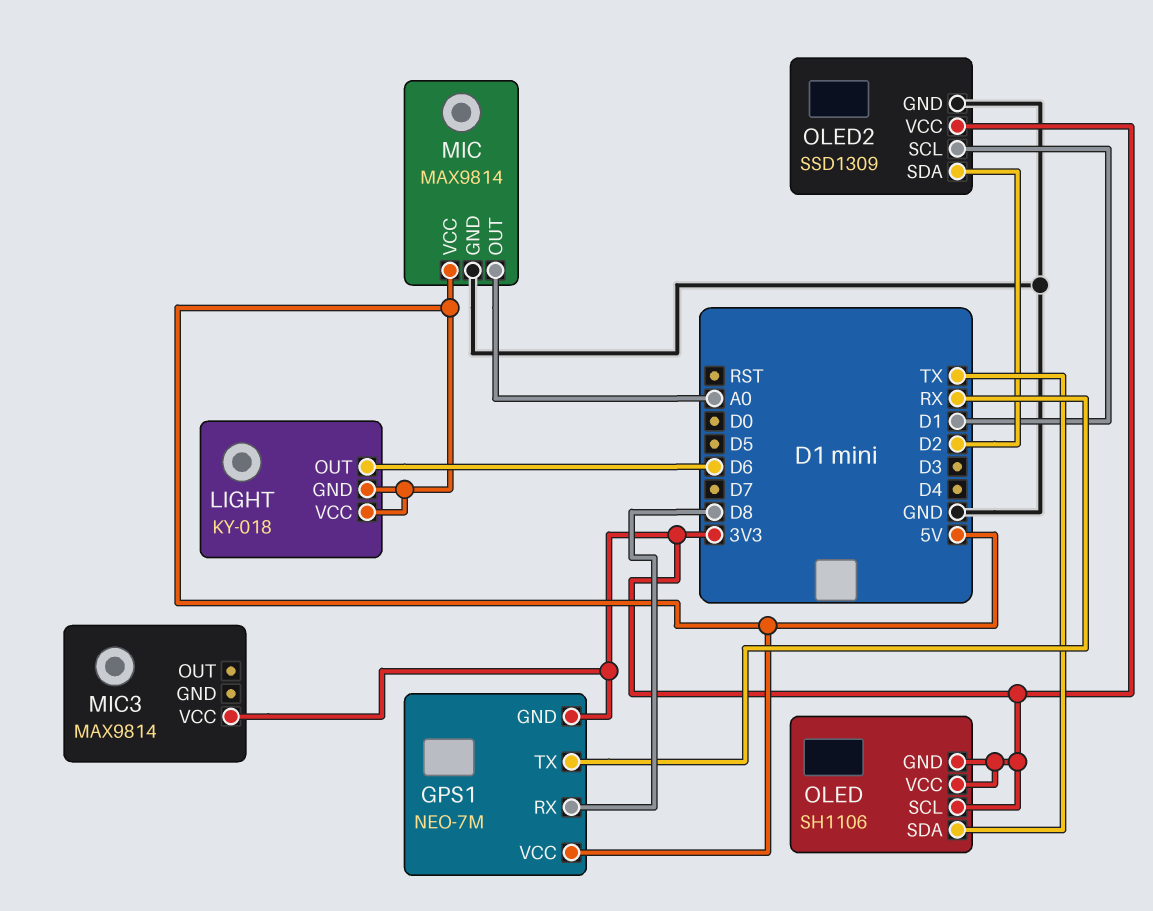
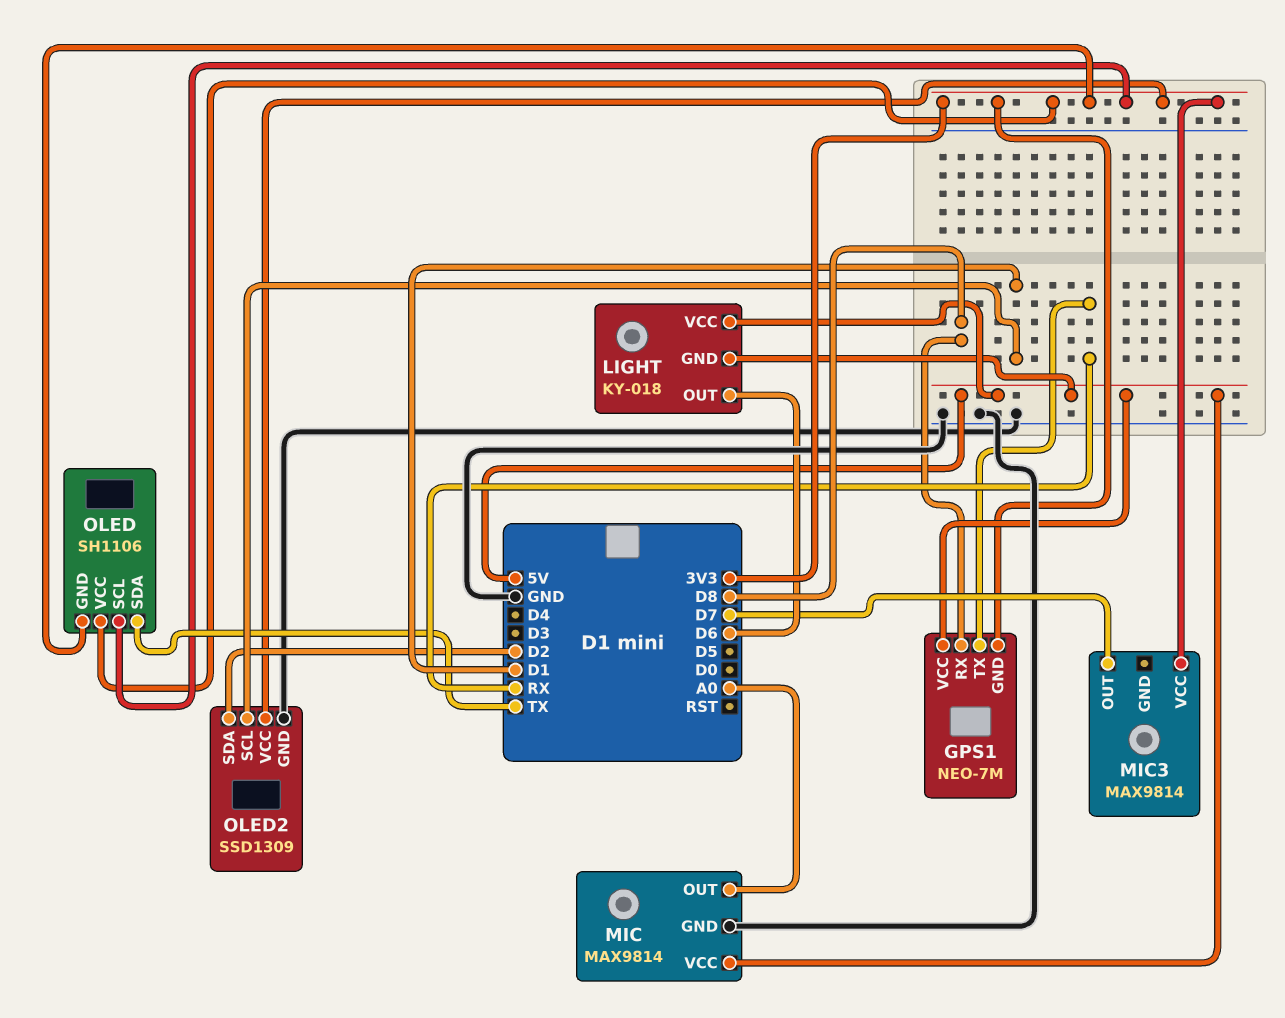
MIC3 pin OUT: none -> D7

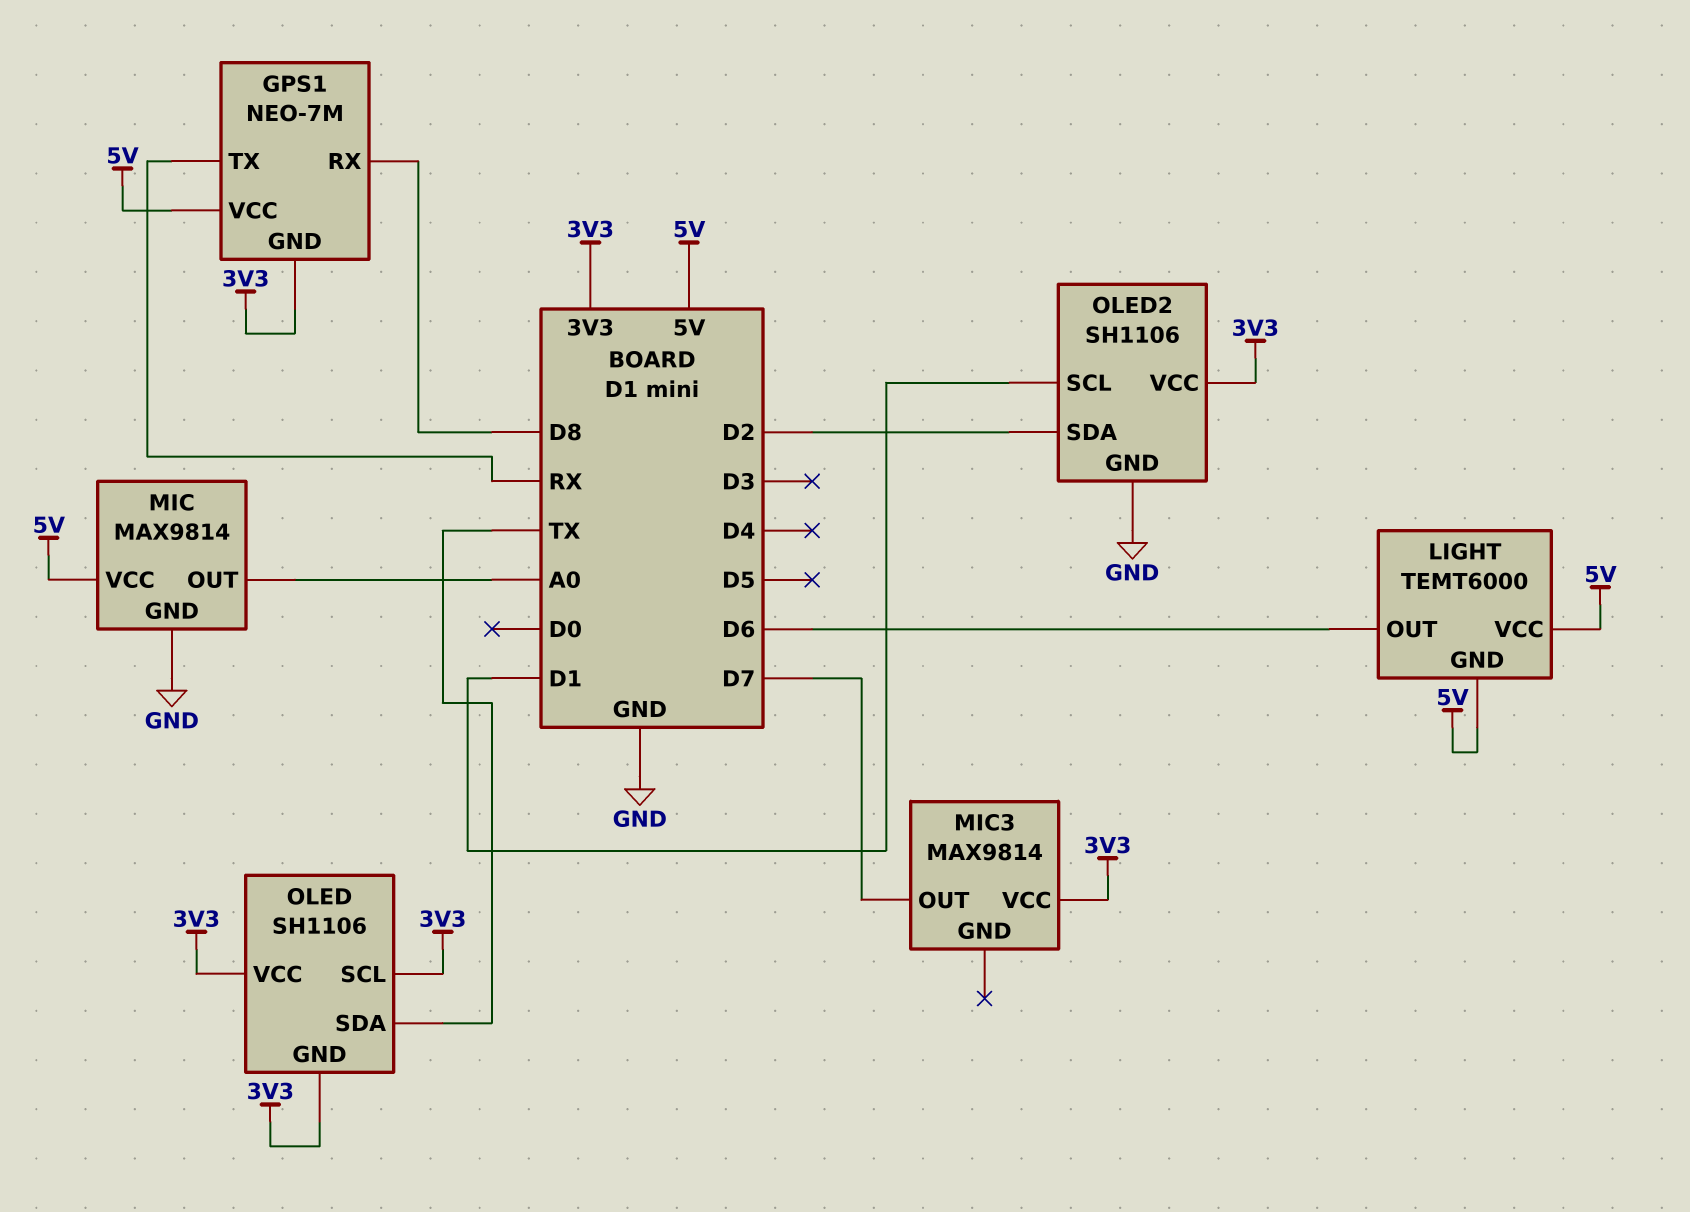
LIGHT: KY-018 -> TEMT6000
OLED2: SSD1309 -> SH1106

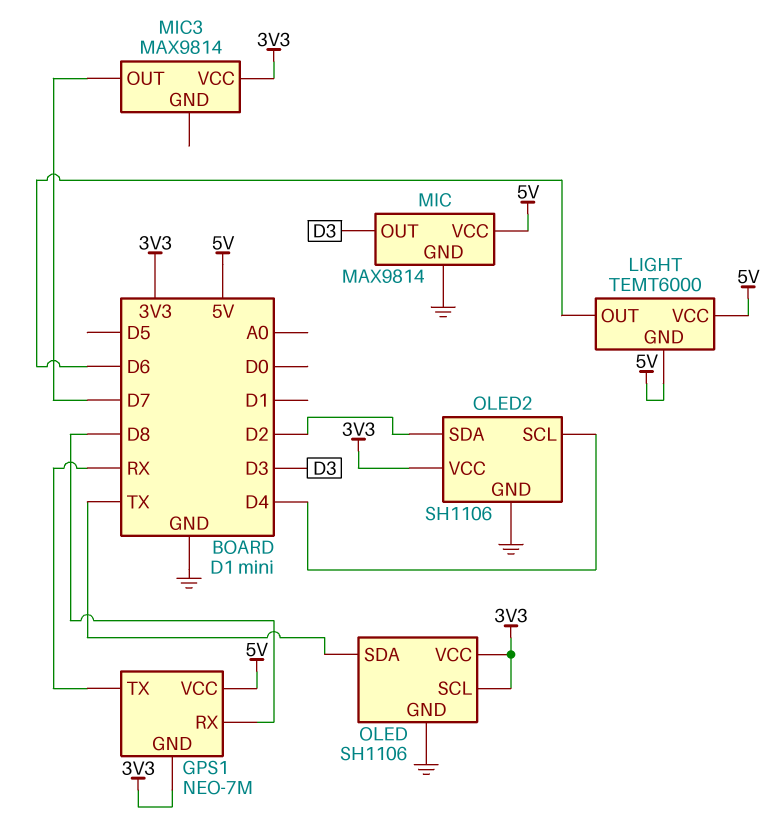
MIC pin OUT: A0 -> D3
OLED pin GND: 3V3 -> GND
OLED2 pin SCL: D1 -> D4

